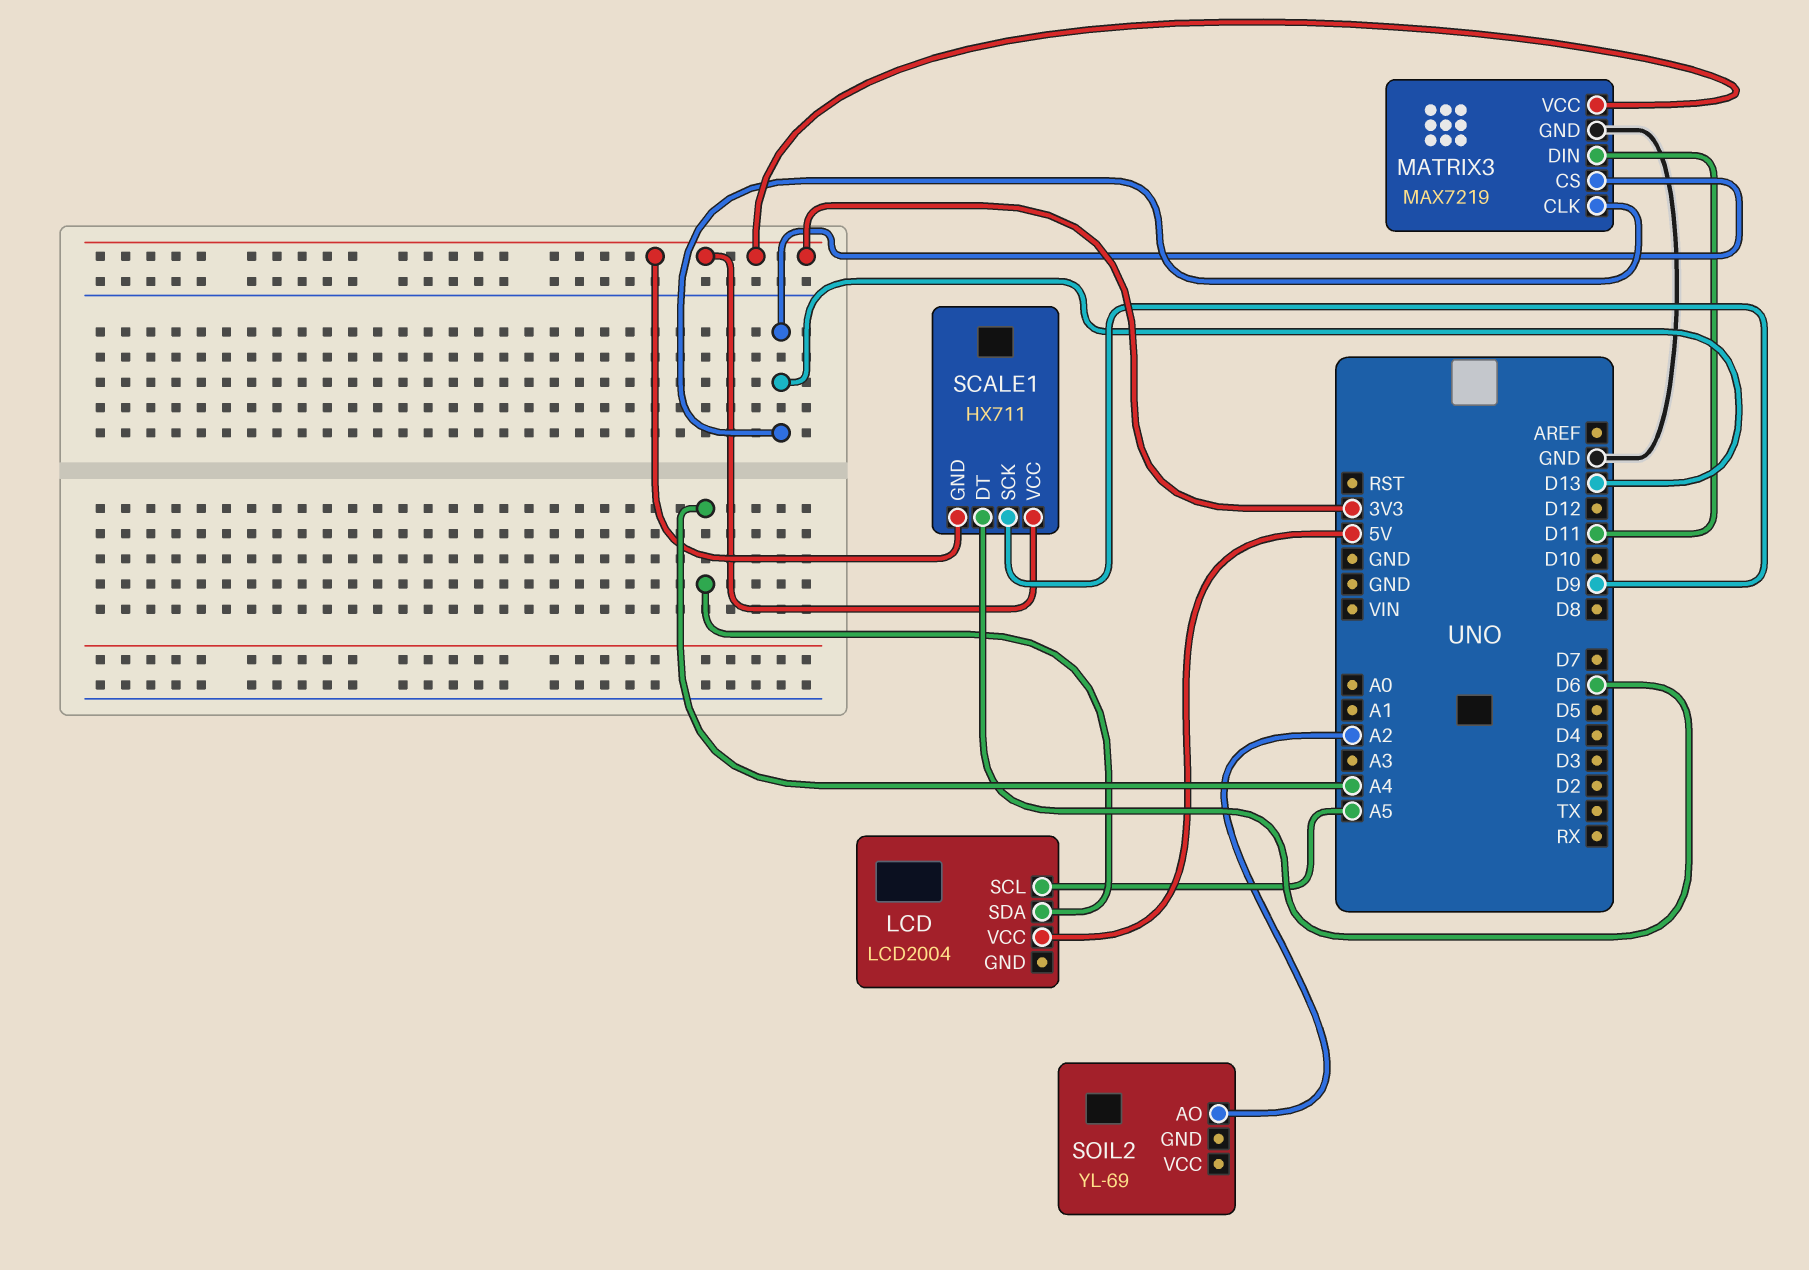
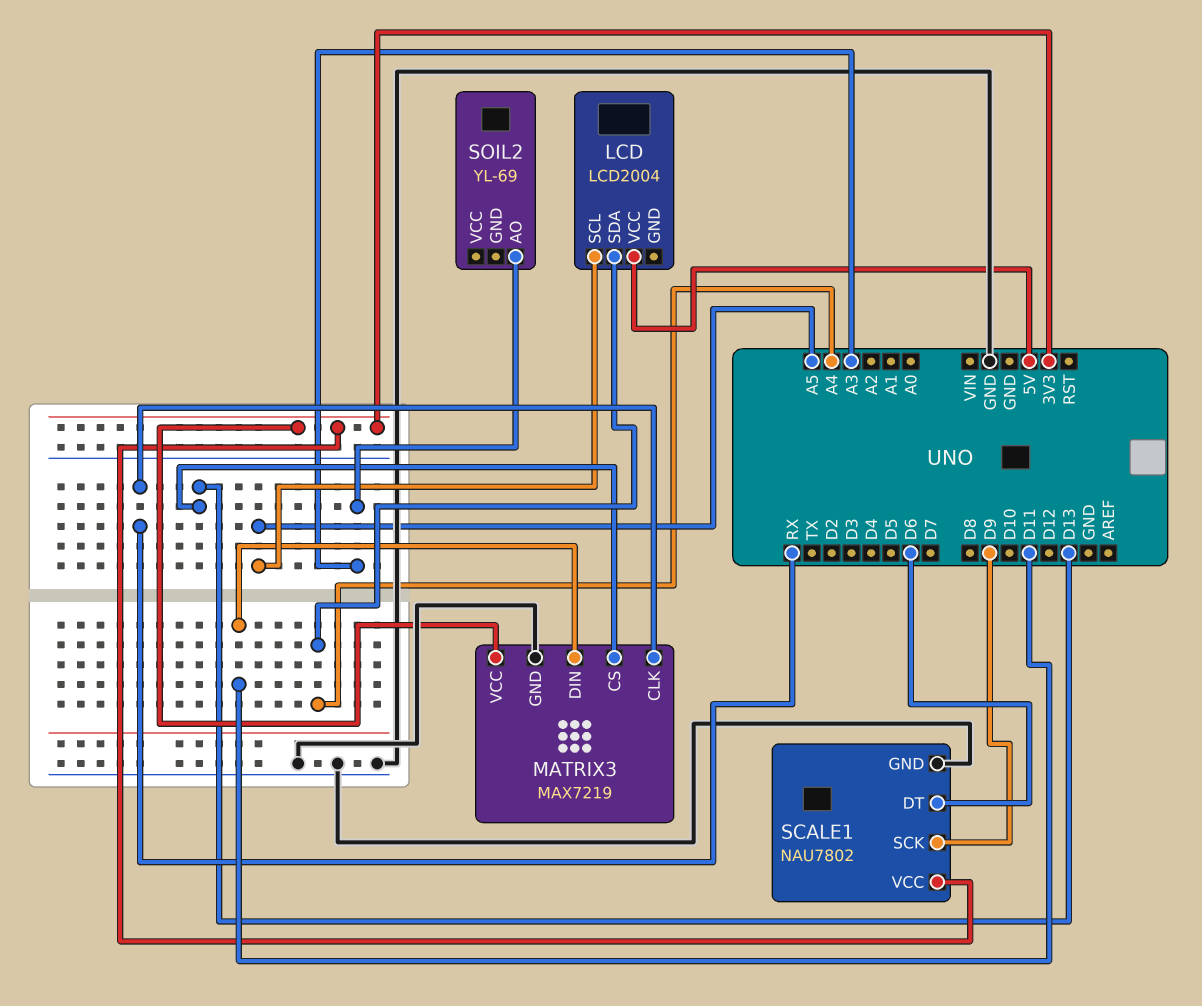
MATRIX3 pin CLK: D13 -> RX
SCALE1: HX711 -> NAU7802
SCALE1 pin GND: 3V3 -> GND
SOIL2 pin AO: A2 -> A3

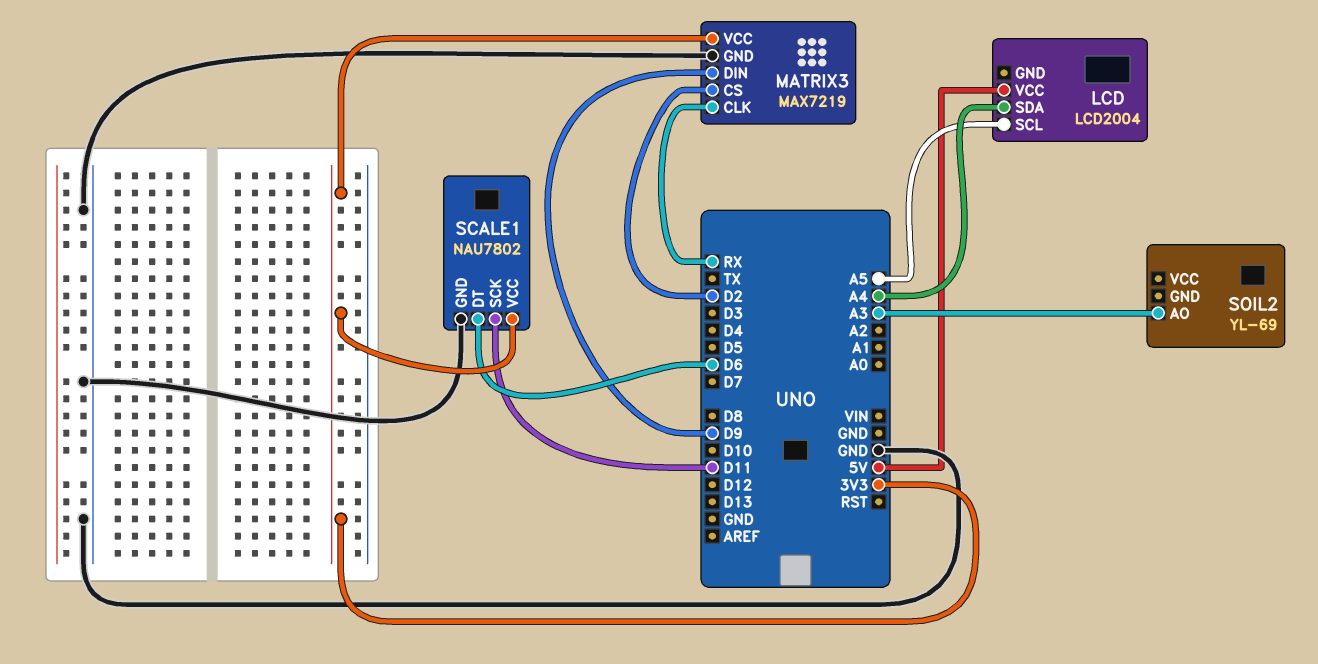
MATRIX3 pin CS: D13 -> D2
MATRIX3 pin DIN: D11 -> D9
SCALE1 pin SCK: D9 -> D11

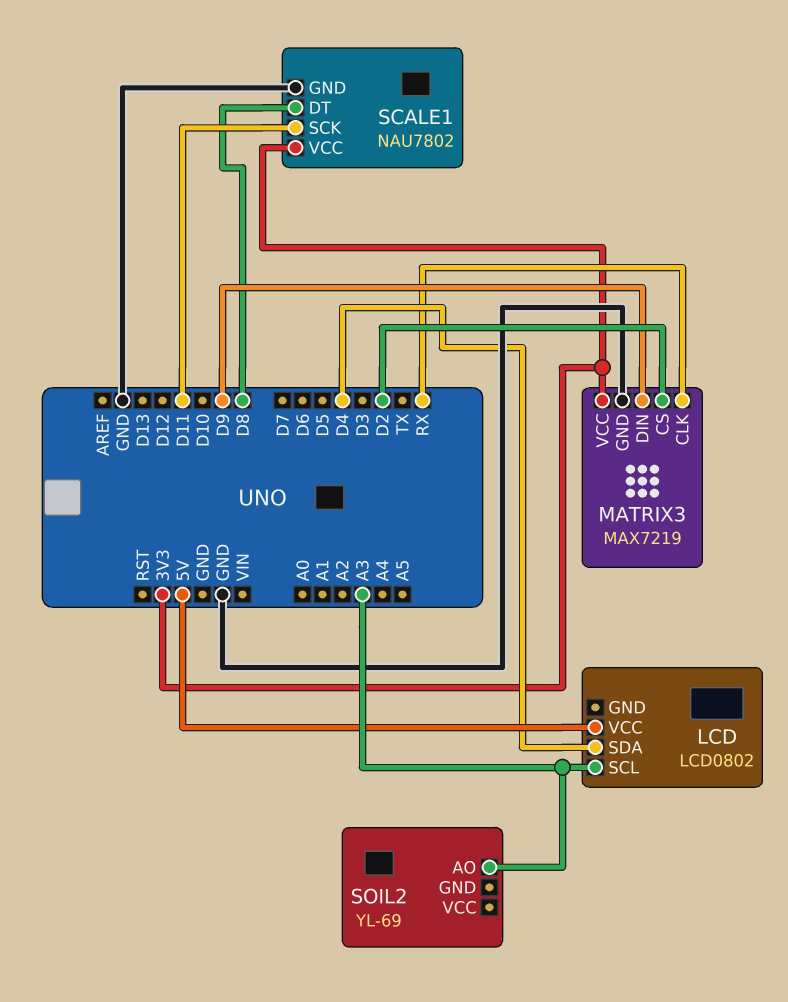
LCD: LCD2004 -> LCD0802
LCD pin SCL: A5 -> A3
LCD pin SDA: A4 -> D4
SCALE1 pin DT: D6 -> D8

